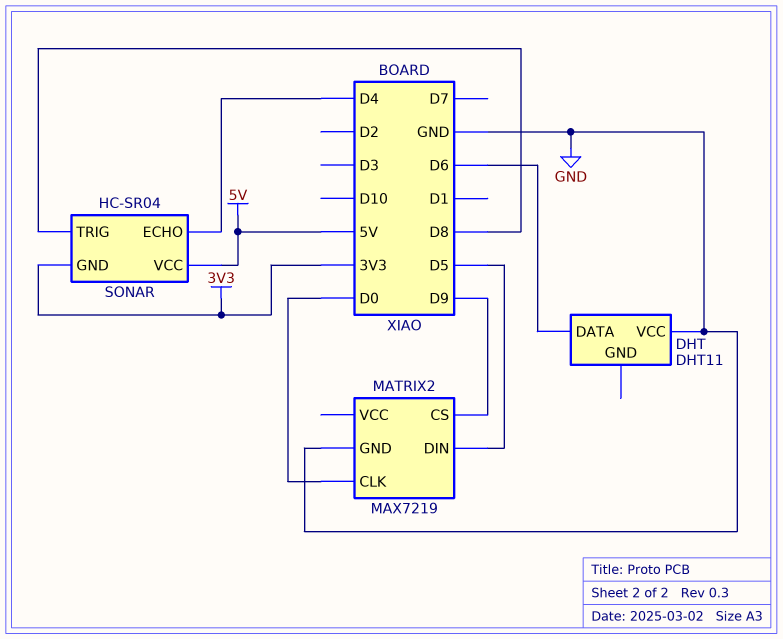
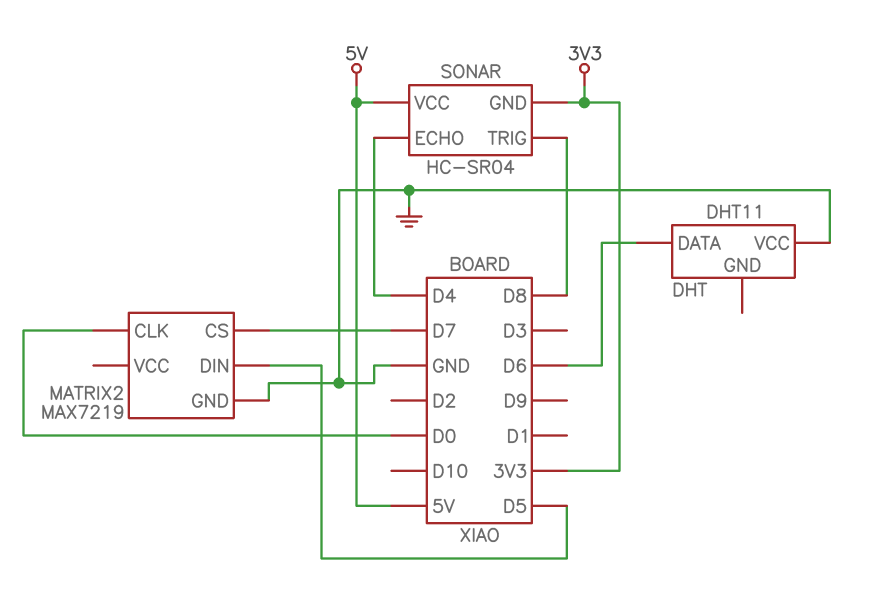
MATRIX2 pin CS: D9 -> D7

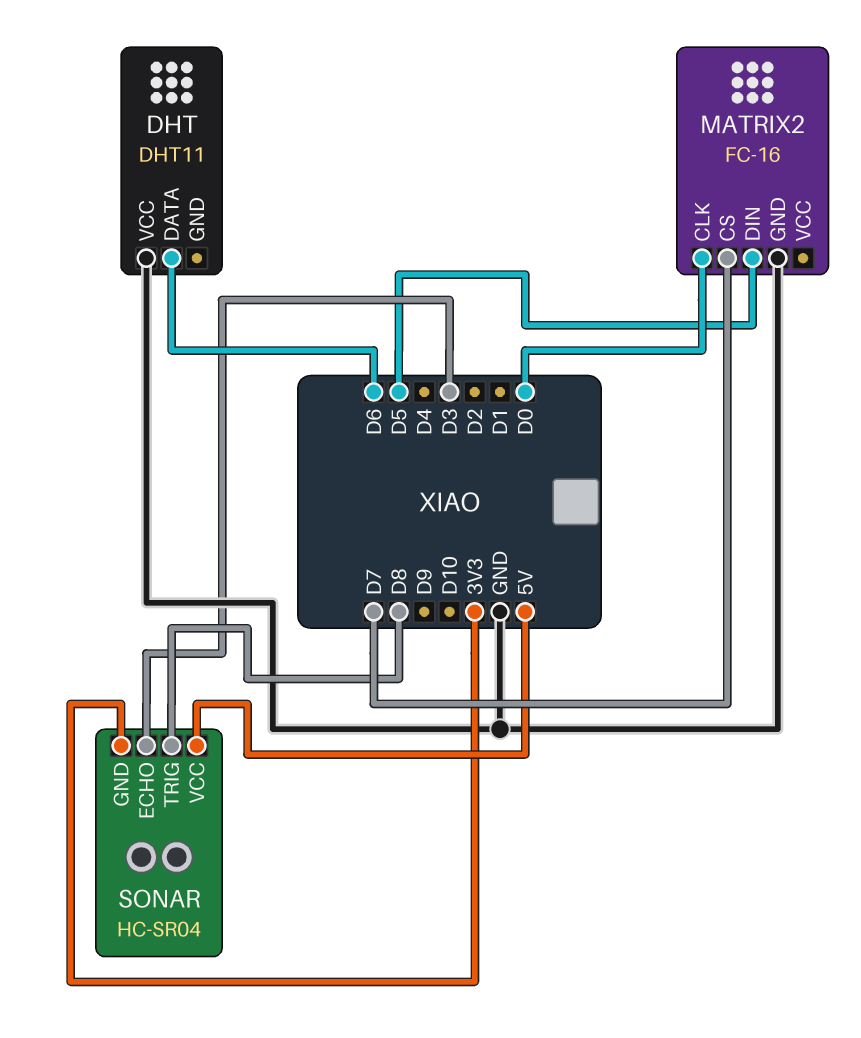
MATRIX2: MAX7219 -> FC-16
SONAR pin ECHO: D4 -> D3

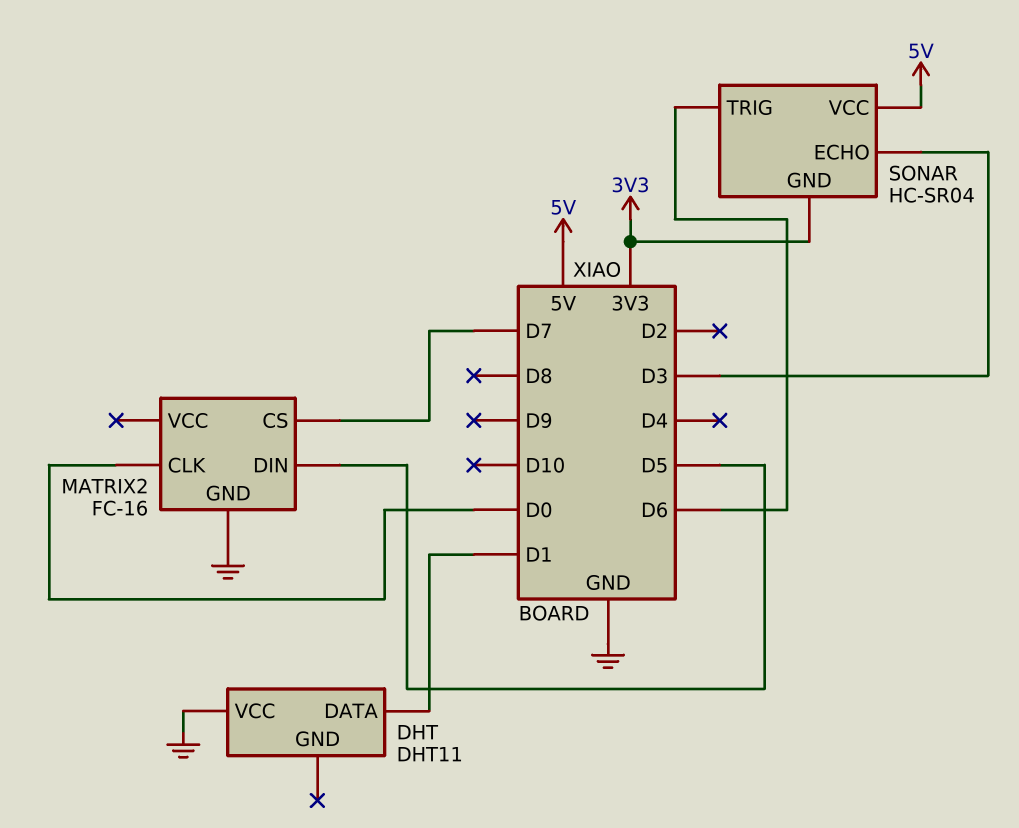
DHT pin DATA: D6 -> D1
SONAR pin TRIG: D8 -> D6

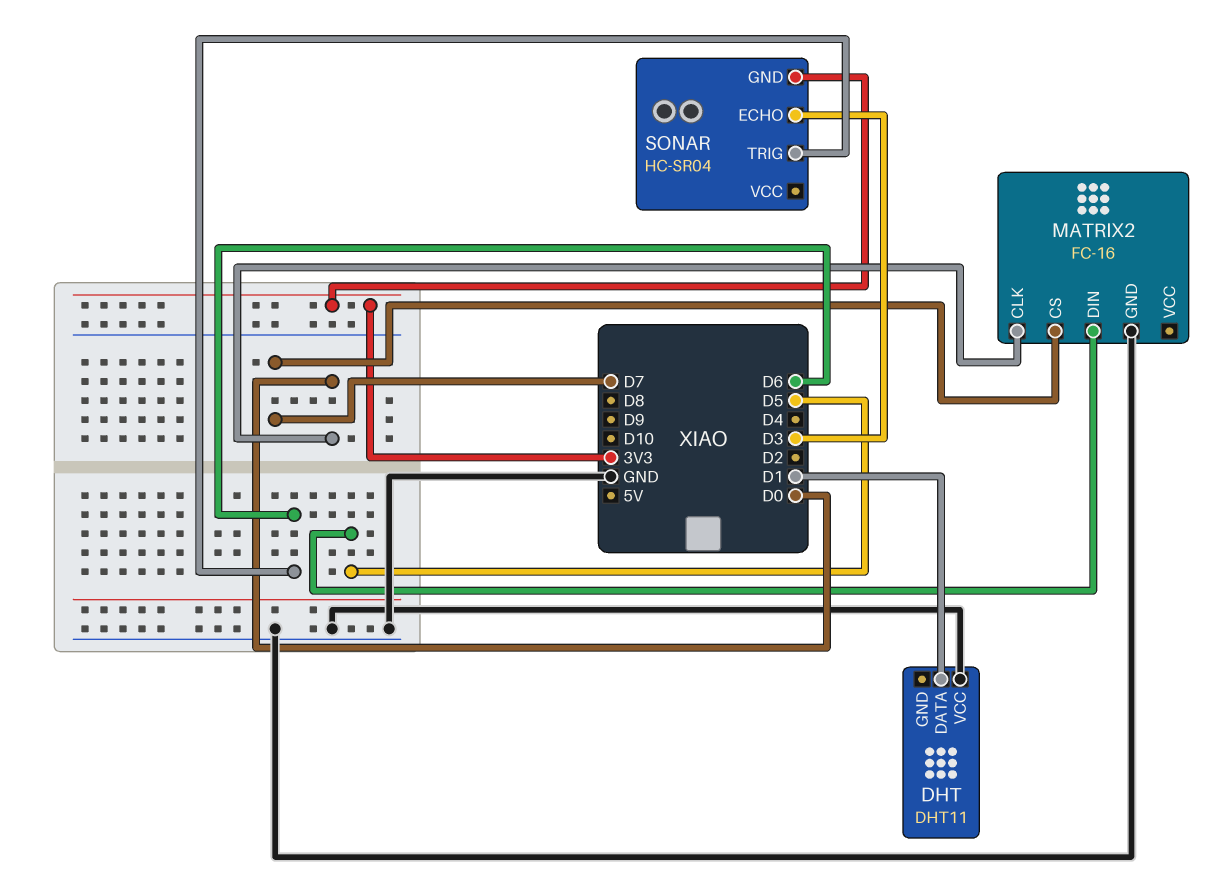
SONAR pin VCC: 5V -> none

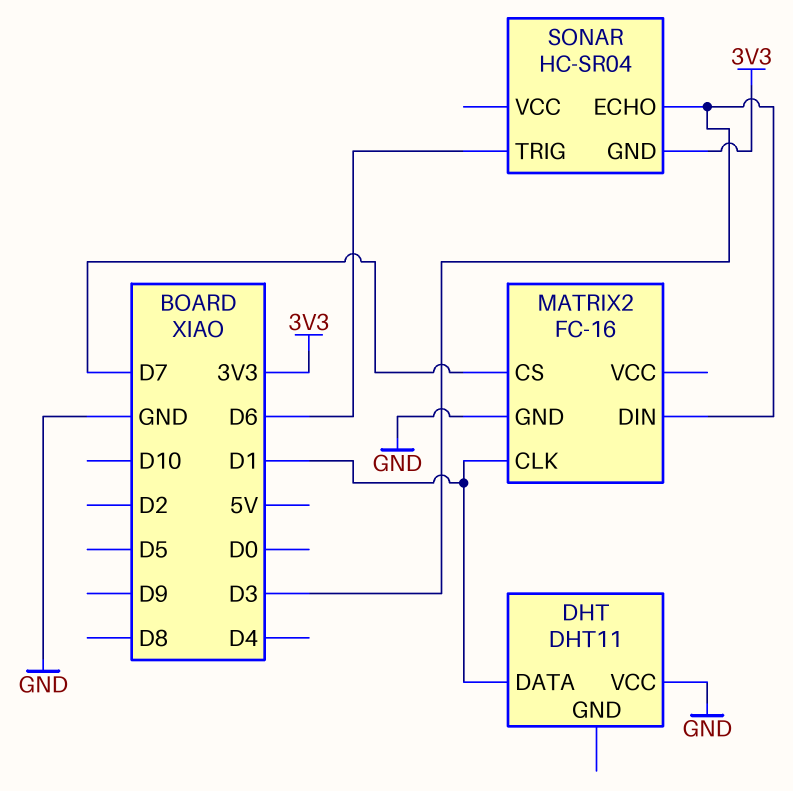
MATRIX2 pin CLK: D0 -> D1
MATRIX2 pin DIN: D5 -> D3

